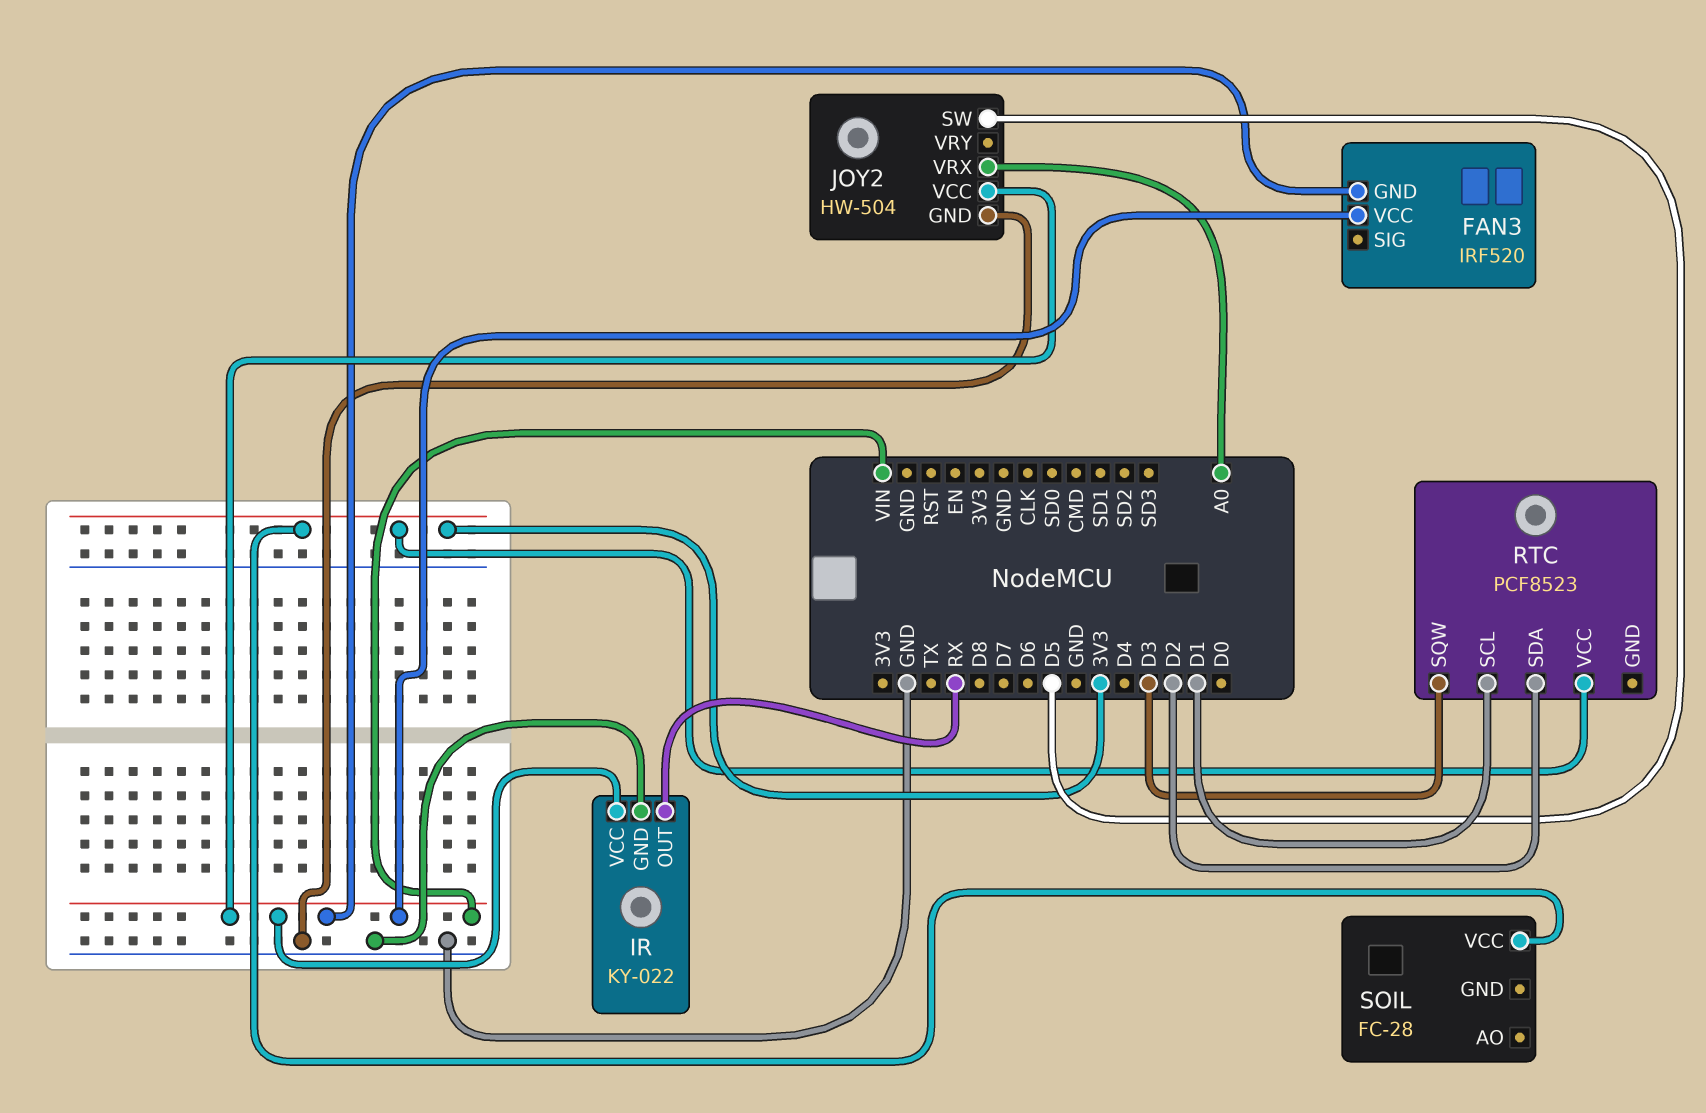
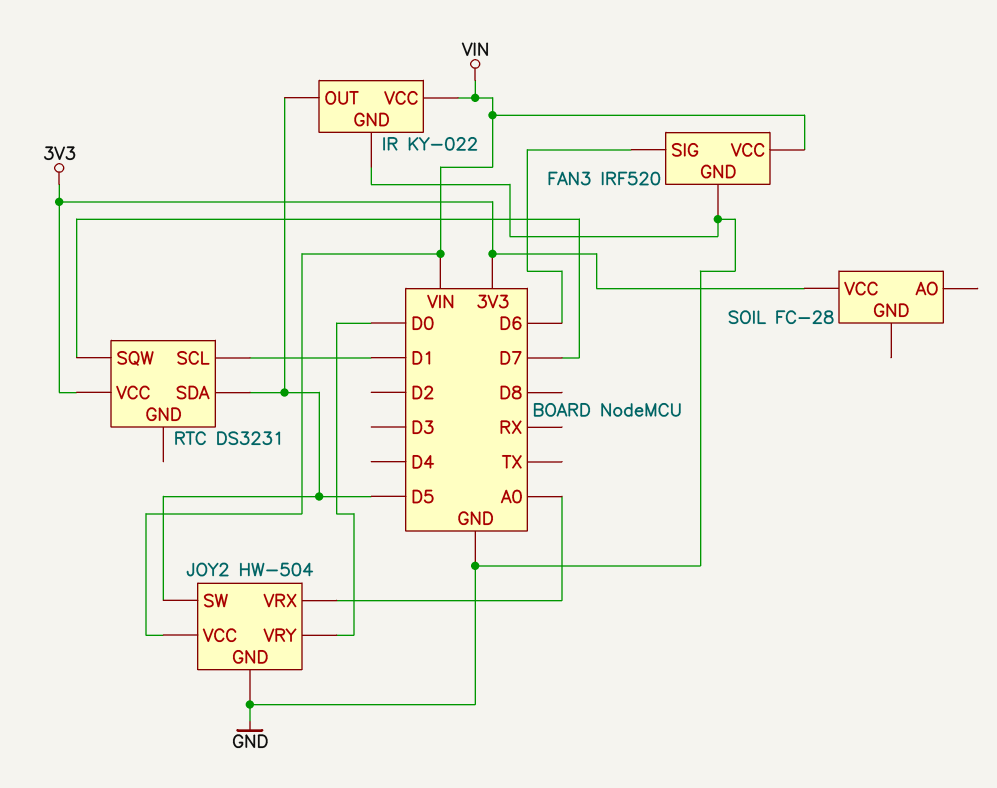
FAN3 pin GND: VIN -> GND
FAN3 pin SIG: none -> D6
IR pin OUT: RX -> D5
JOY2 pin VRY: none -> D0
RTC: PCF8523 -> DS3231
RTC pin SDA: D2 -> D5
RTC pin SQW: D3 -> D7

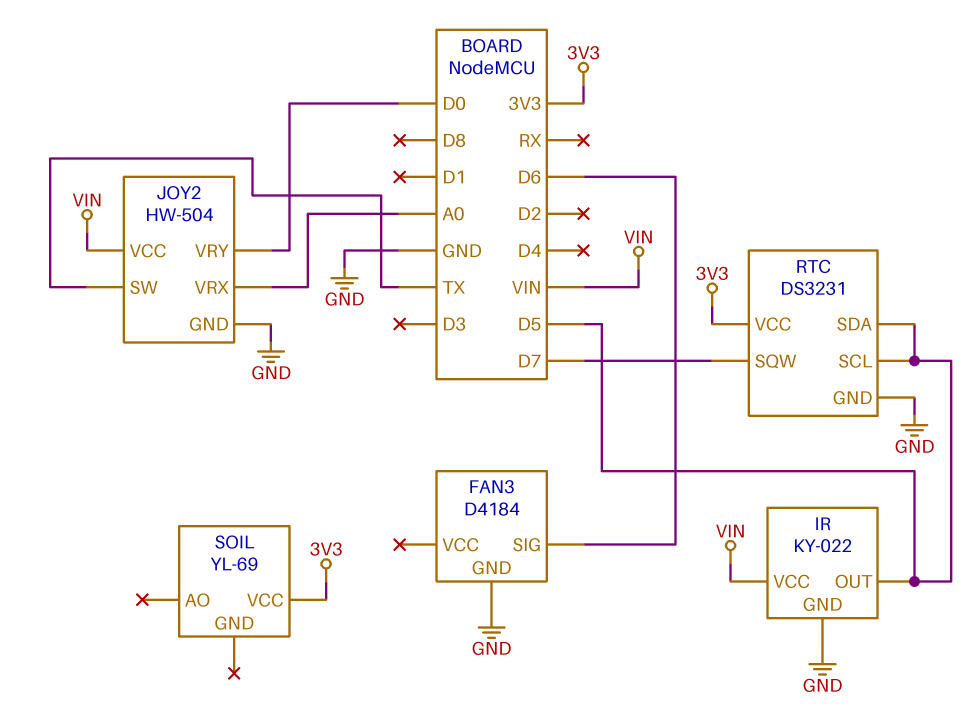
FAN3: IRF520 -> D4184
FAN3 pin VCC: VIN -> none
JOY2 pin SW: D5 -> TX
RTC pin GND: none -> GND
RTC pin SCL: D1 -> D5
SOIL: FC-28 -> YL-69

